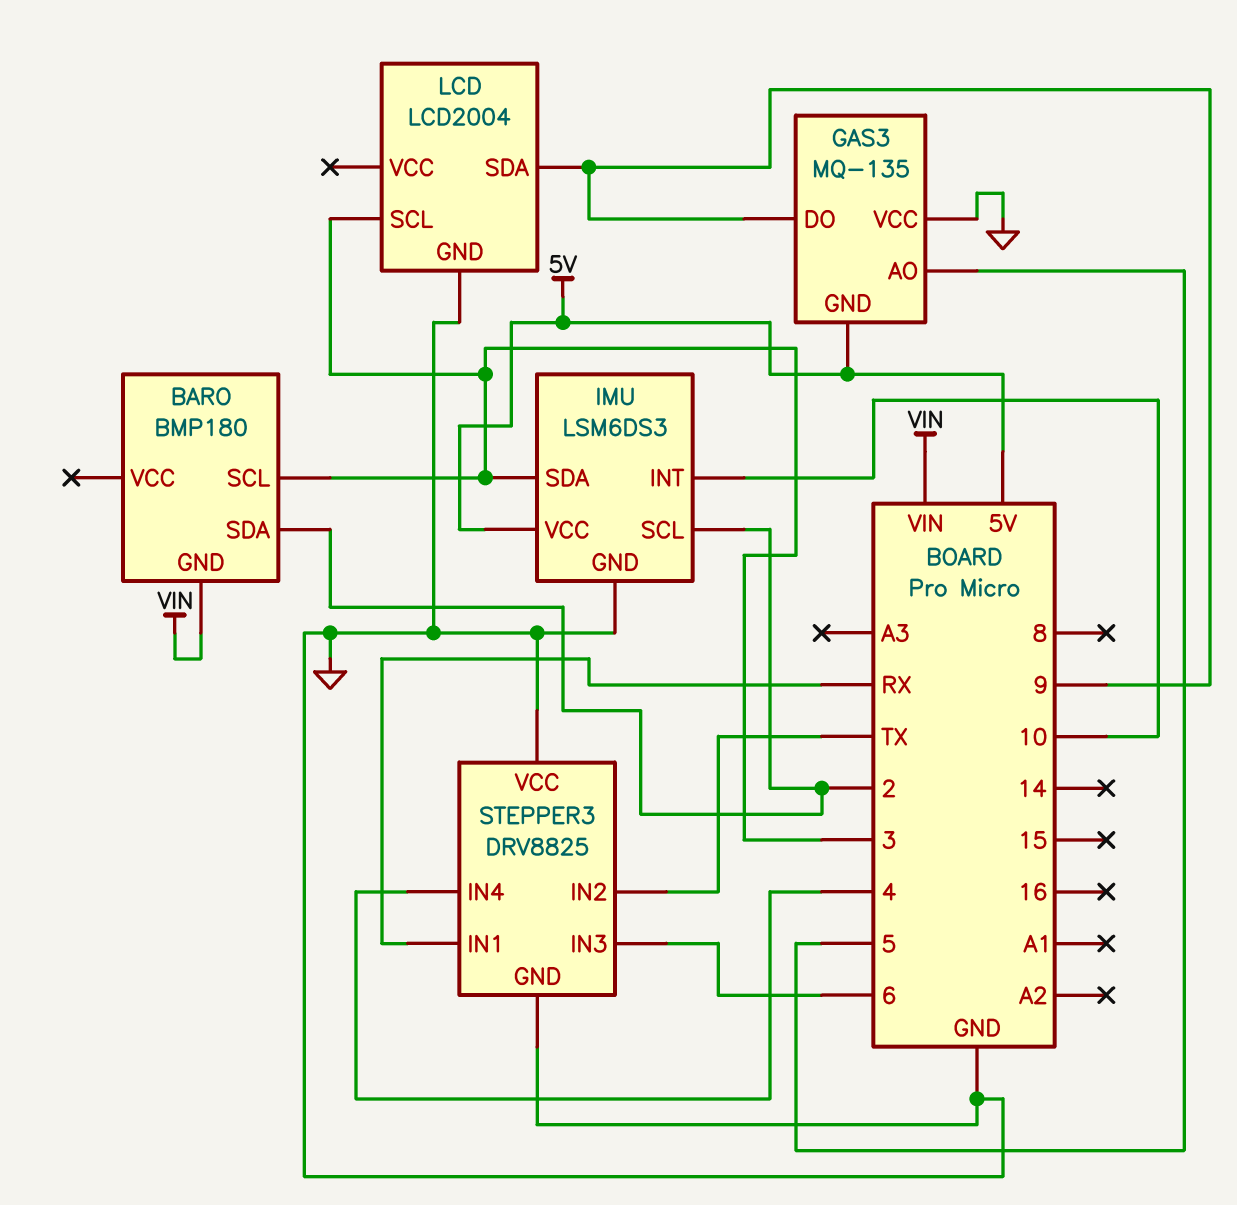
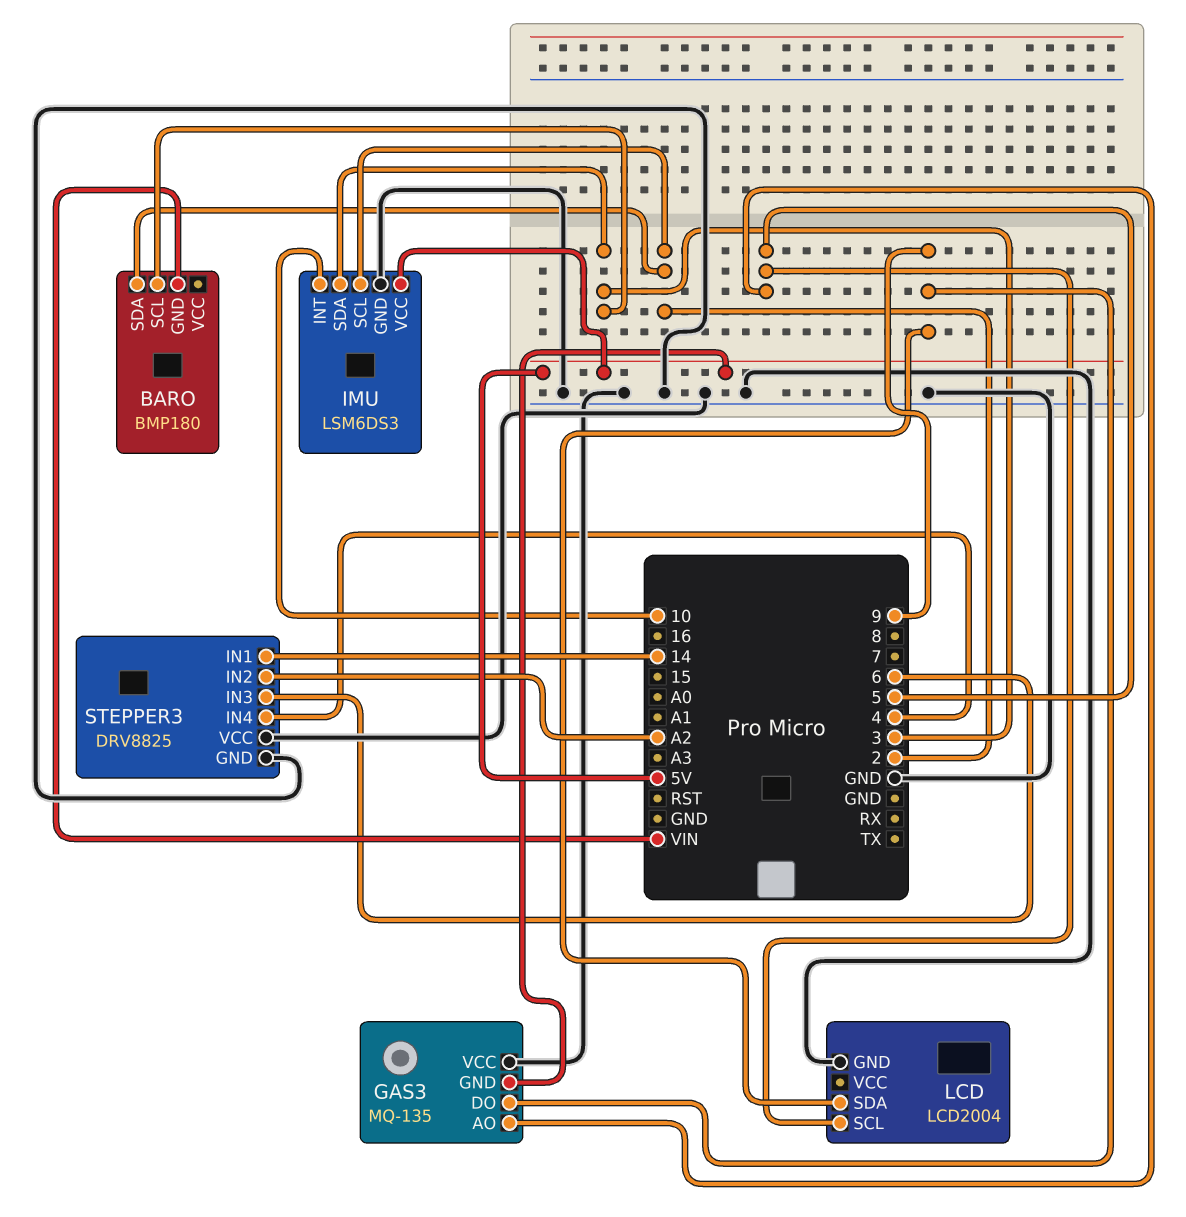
LCD pin SCL: 3 -> 5
STEPPER3 pin IN1: RX -> 14
STEPPER3 pin IN2: TX -> A2

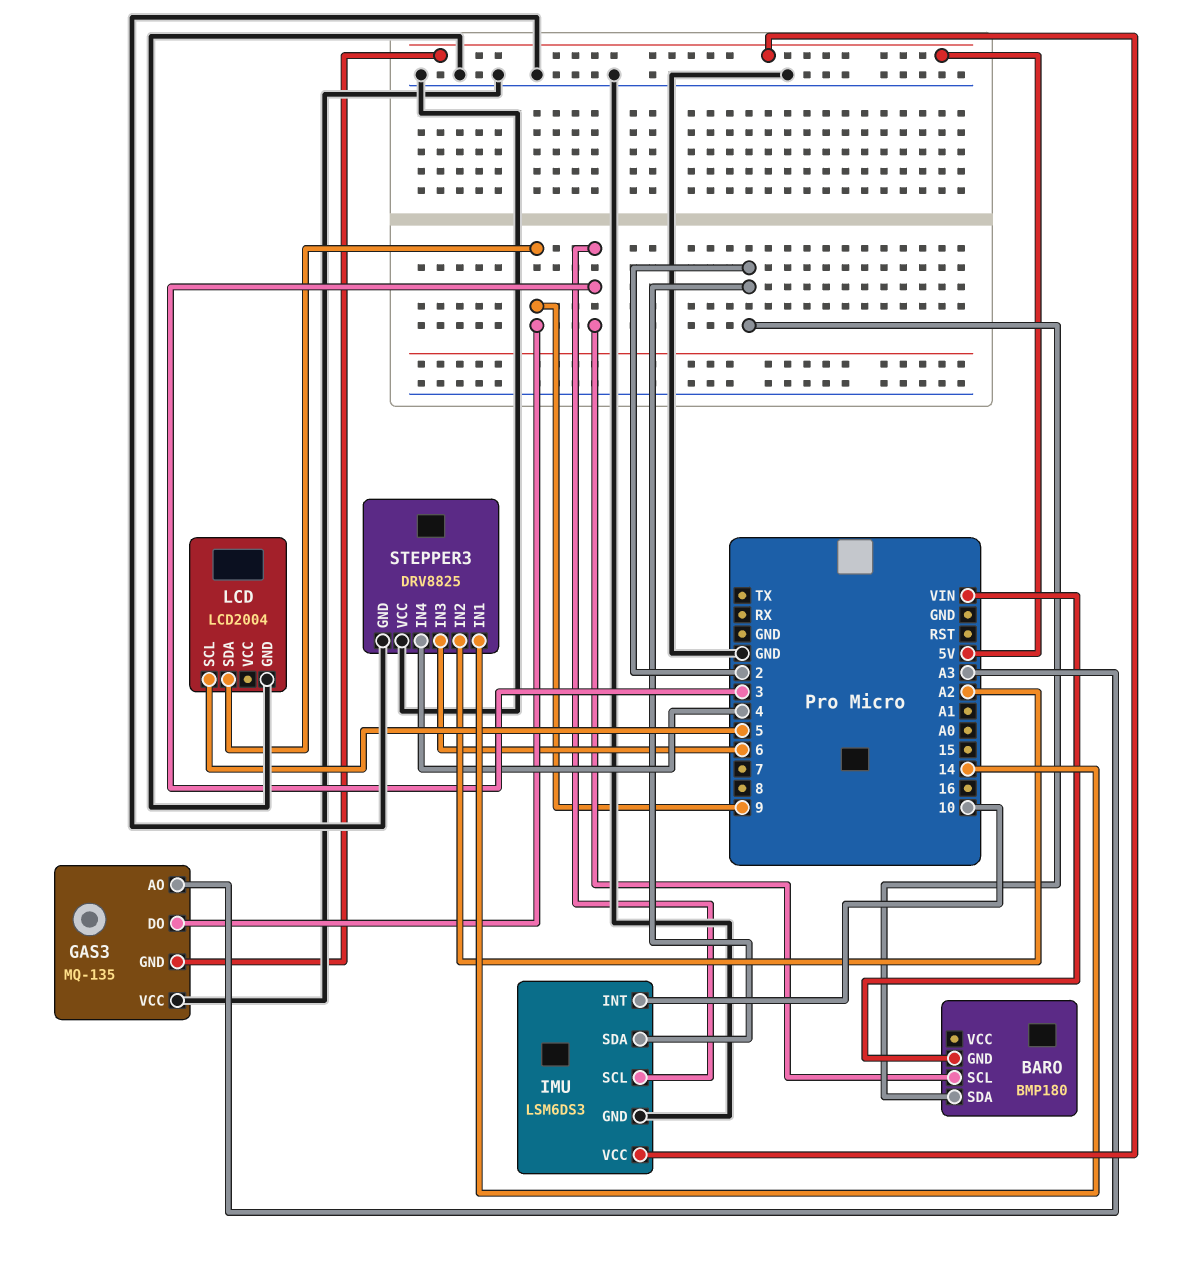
GAS3 pin AO: 5 -> A3
IMU pin SCL: 2 -> 3
IMU pin SDA: 3 -> 2

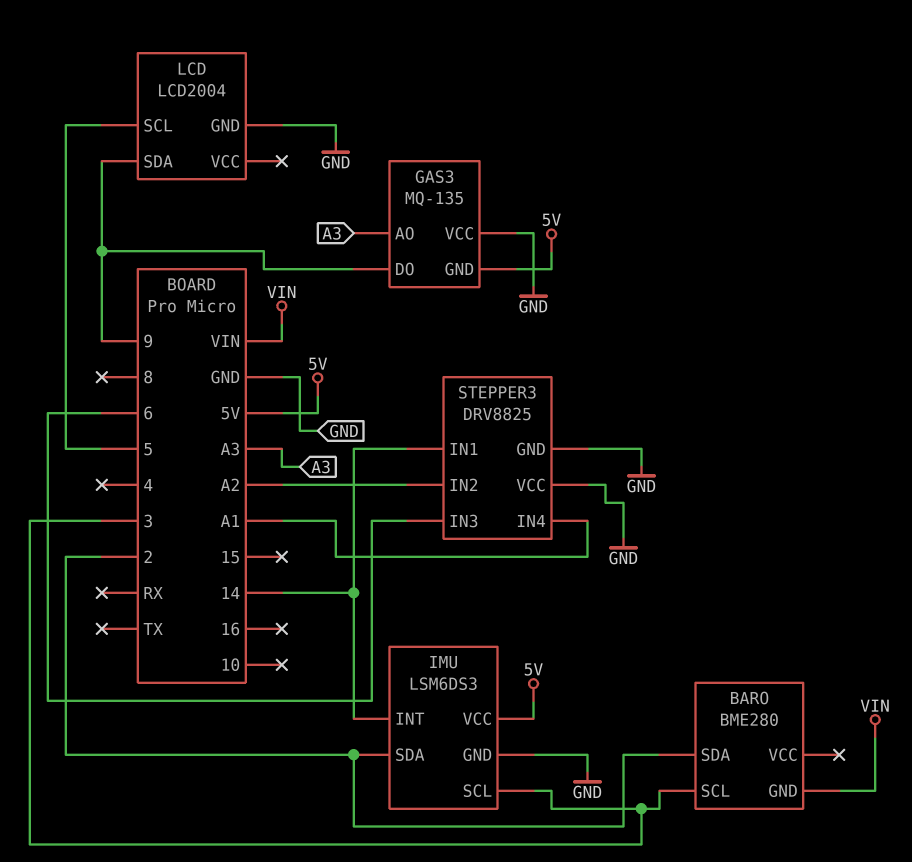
BARO: BMP180 -> BME280
IMU pin INT: 10 -> 14
STEPPER3 pin IN4: 4 -> A1

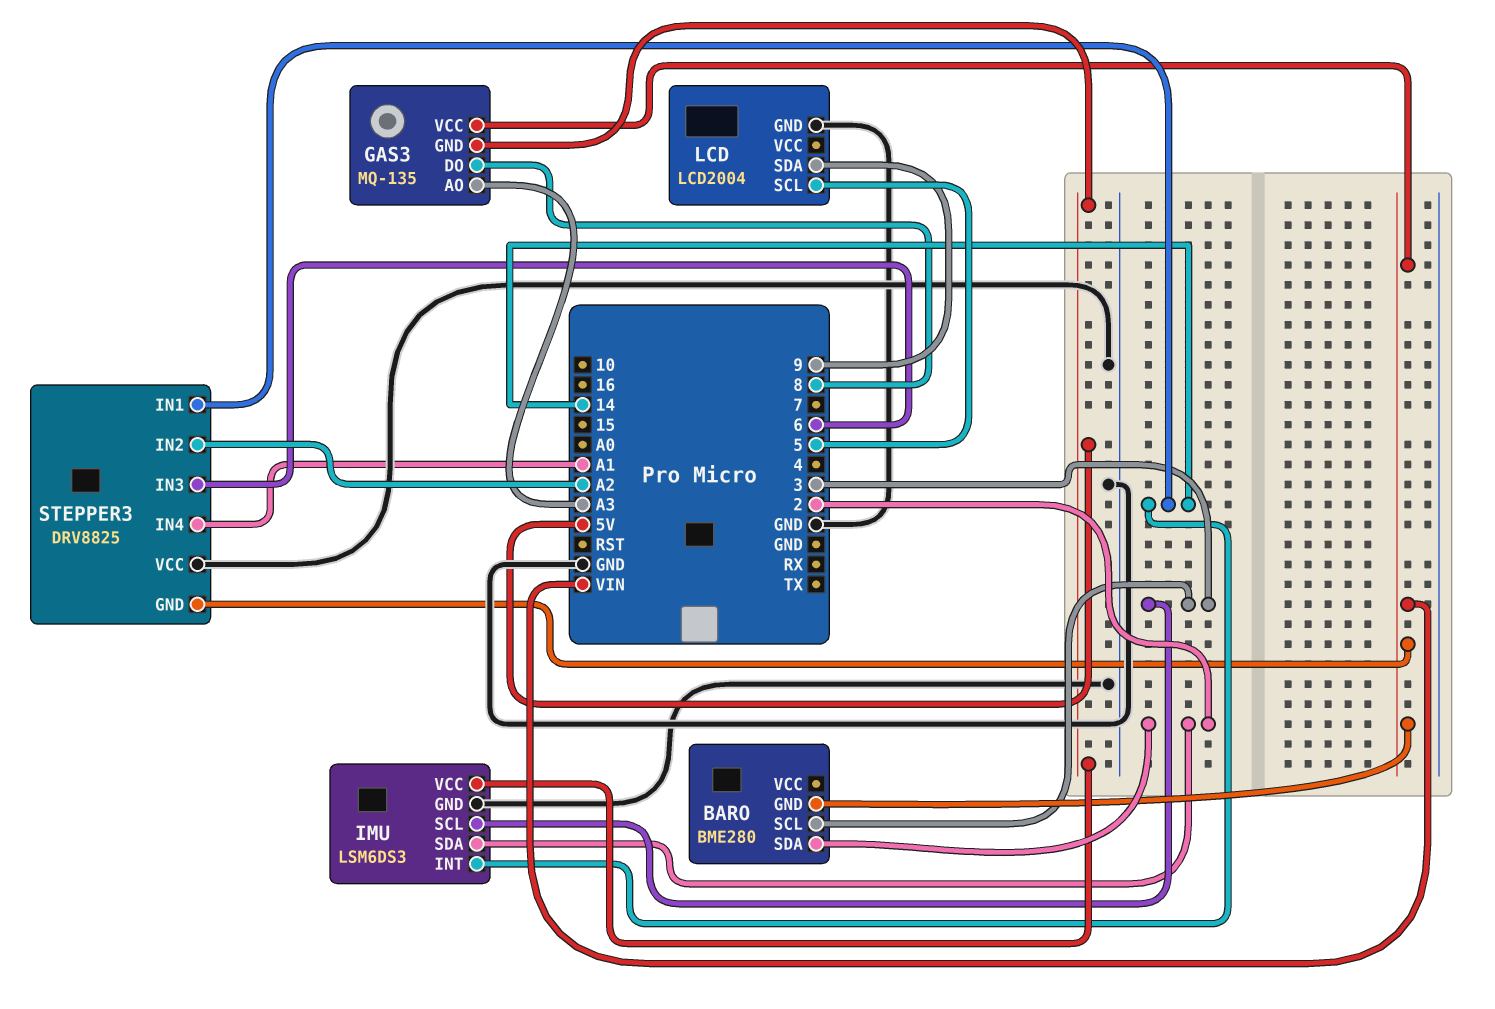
GAS3 pin DO: 9 -> 8
GAS3 pin VCC: GND -> VIN
STEPPER3 pin GND: GND -> VIN

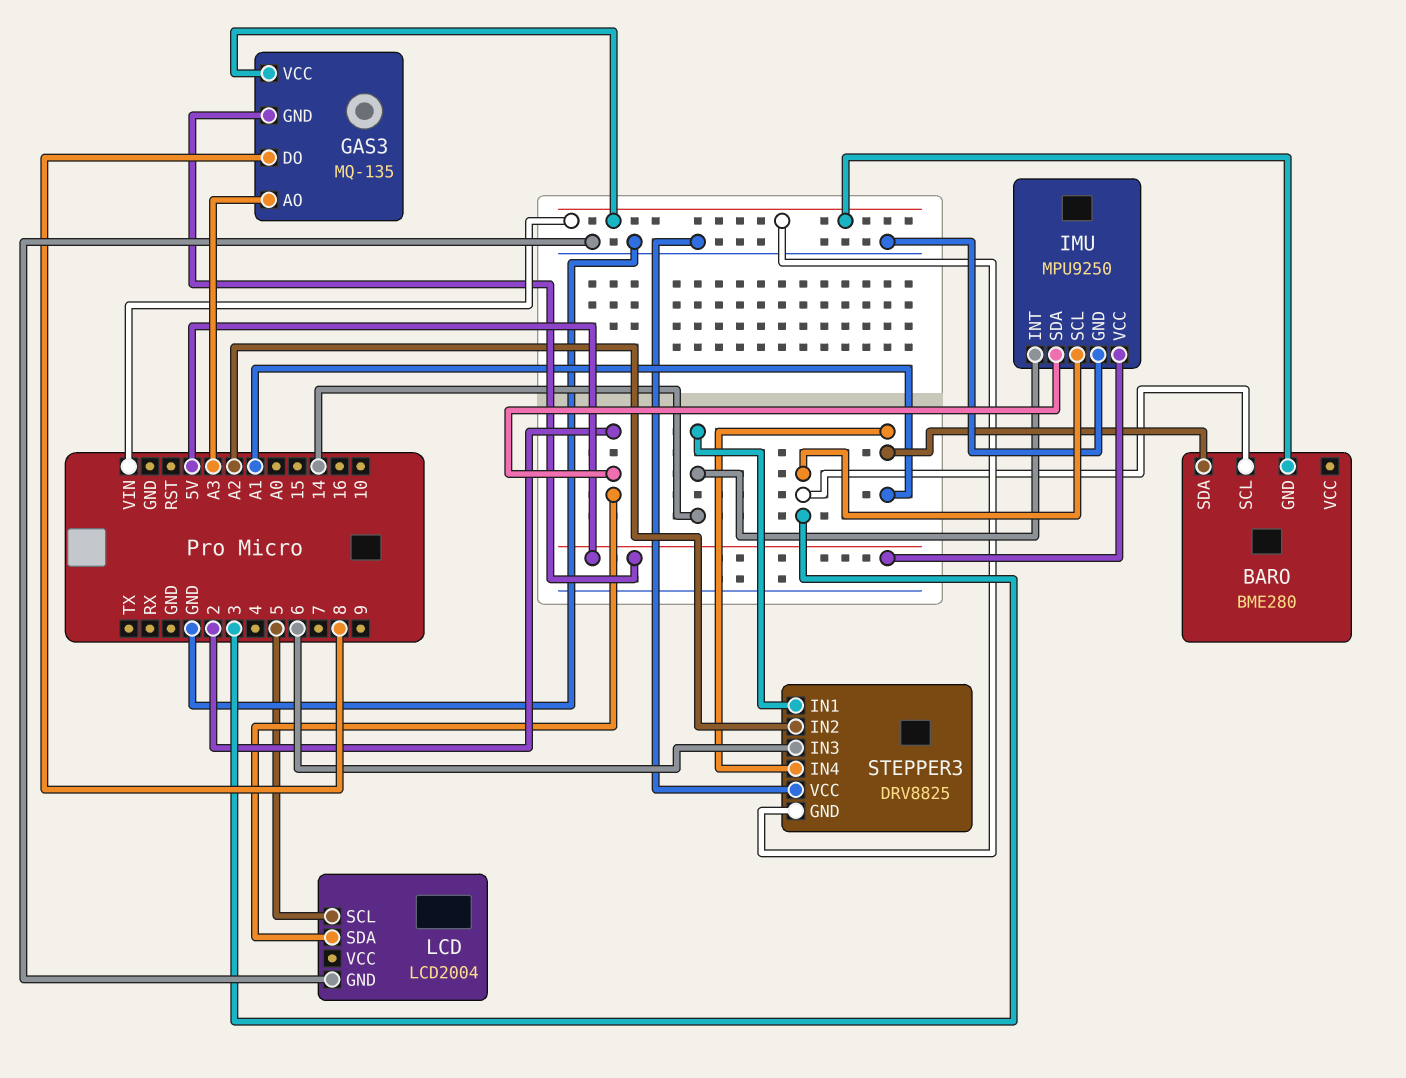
BARO pin SDA: 2 -> A1
IMU: LSM6DS3 -> MPU9250
LCD pin SDA: 9 -> 2

